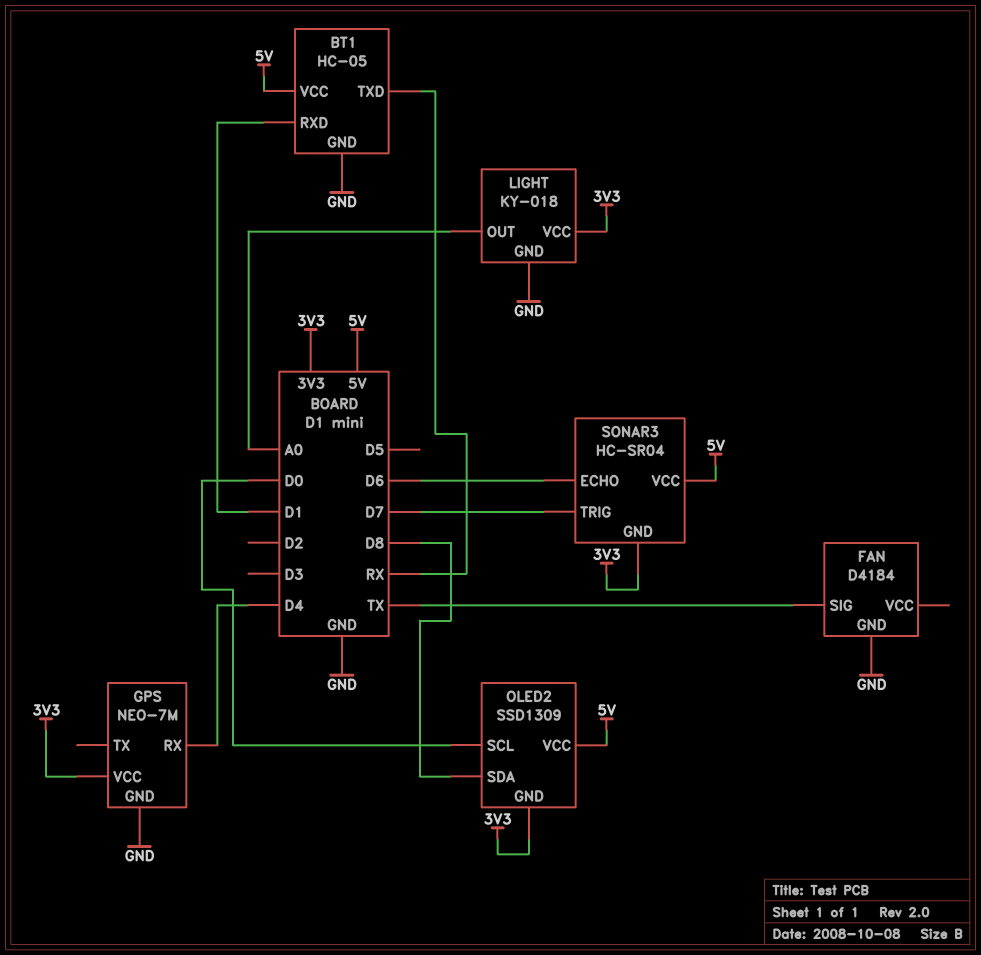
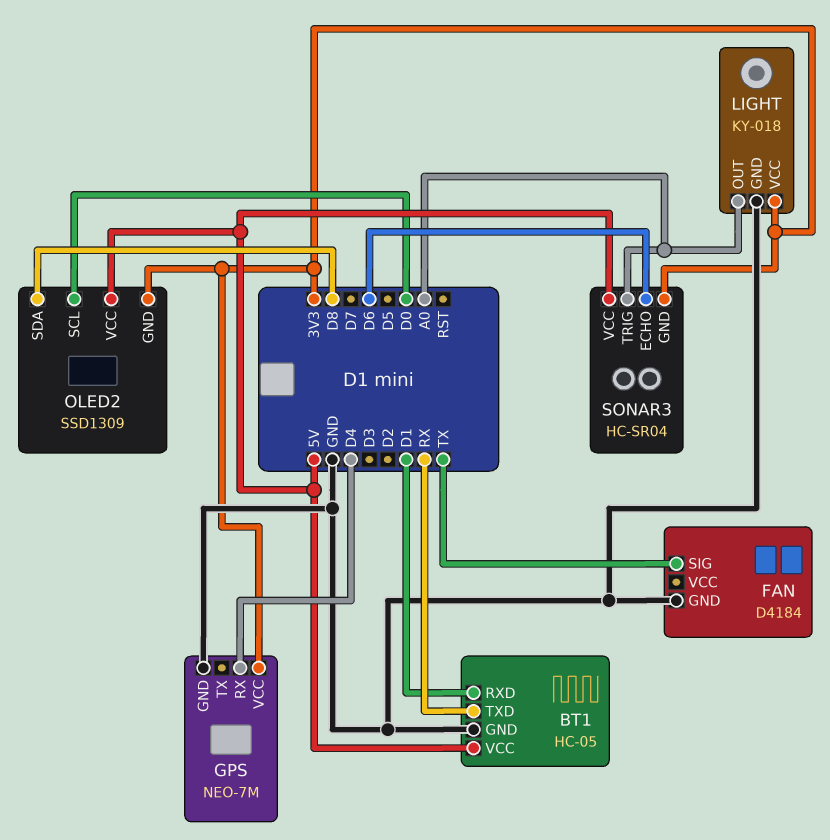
SONAR3 pin TRIG: D7 -> A0

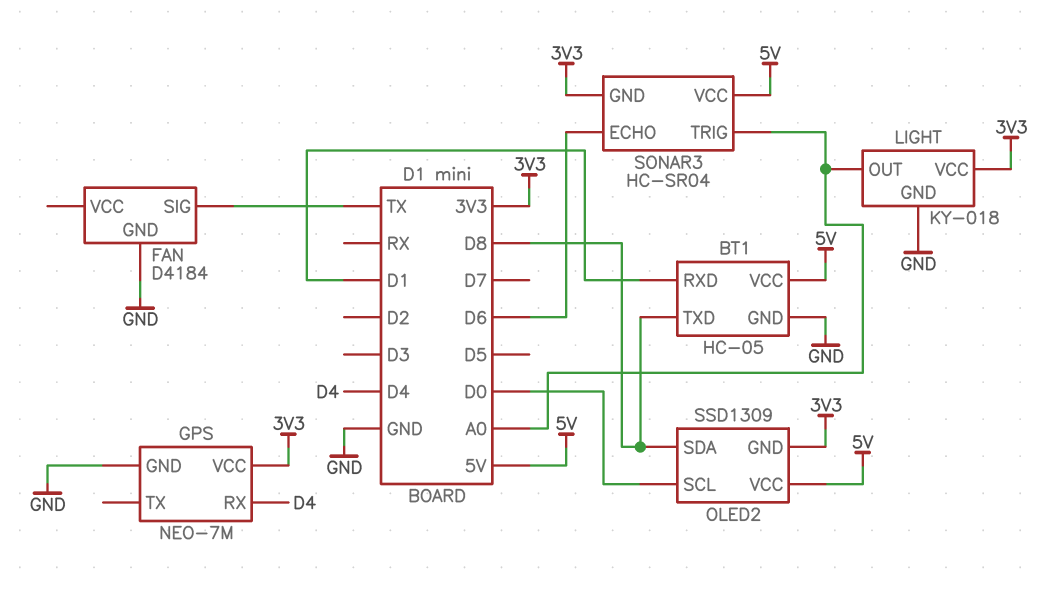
BT1 pin TXD: RX -> D8

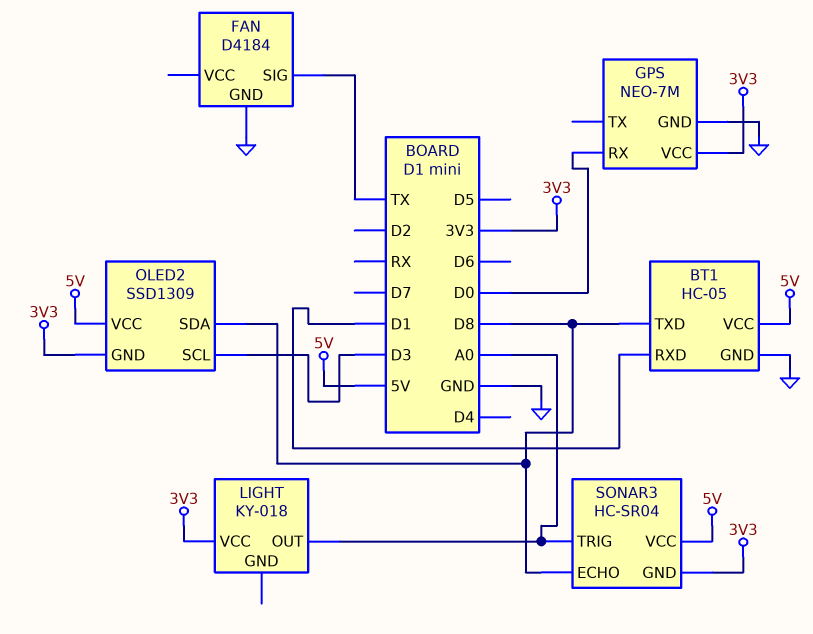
GPS pin RX: D4 -> D0
LIGHT pin GND: GND -> none
OLED2 pin SCL: D0 -> D3
SONAR3 pin ECHO: D6 -> D8

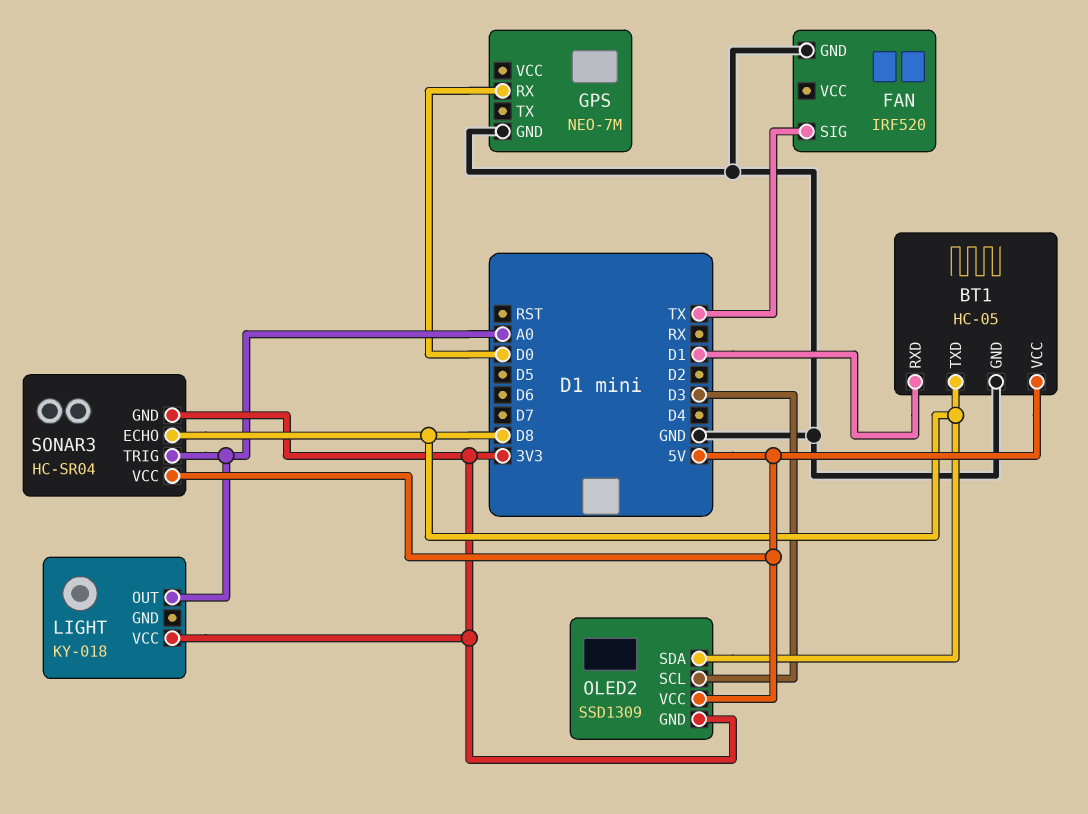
FAN: D4184 -> IRF520
GPS pin VCC: 3V3 -> none

